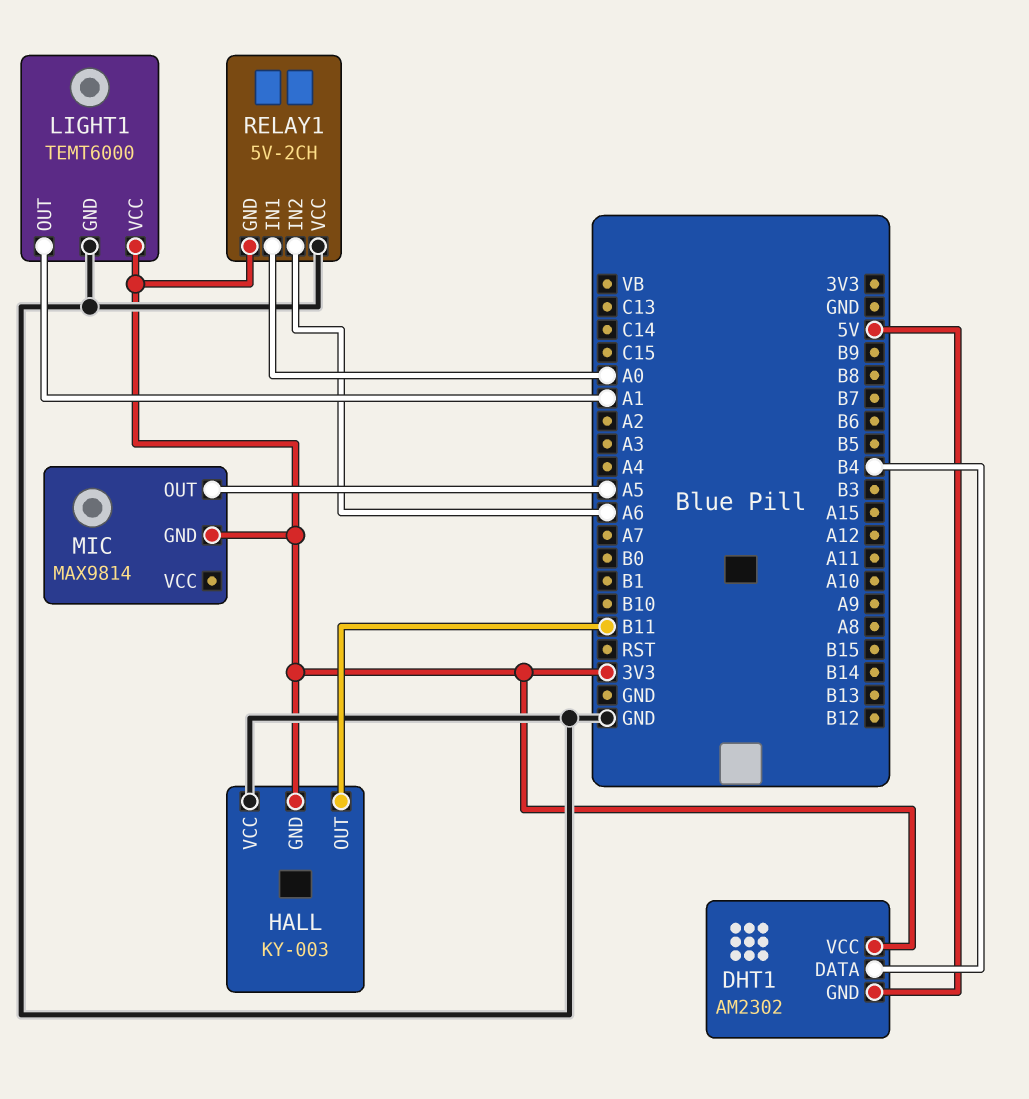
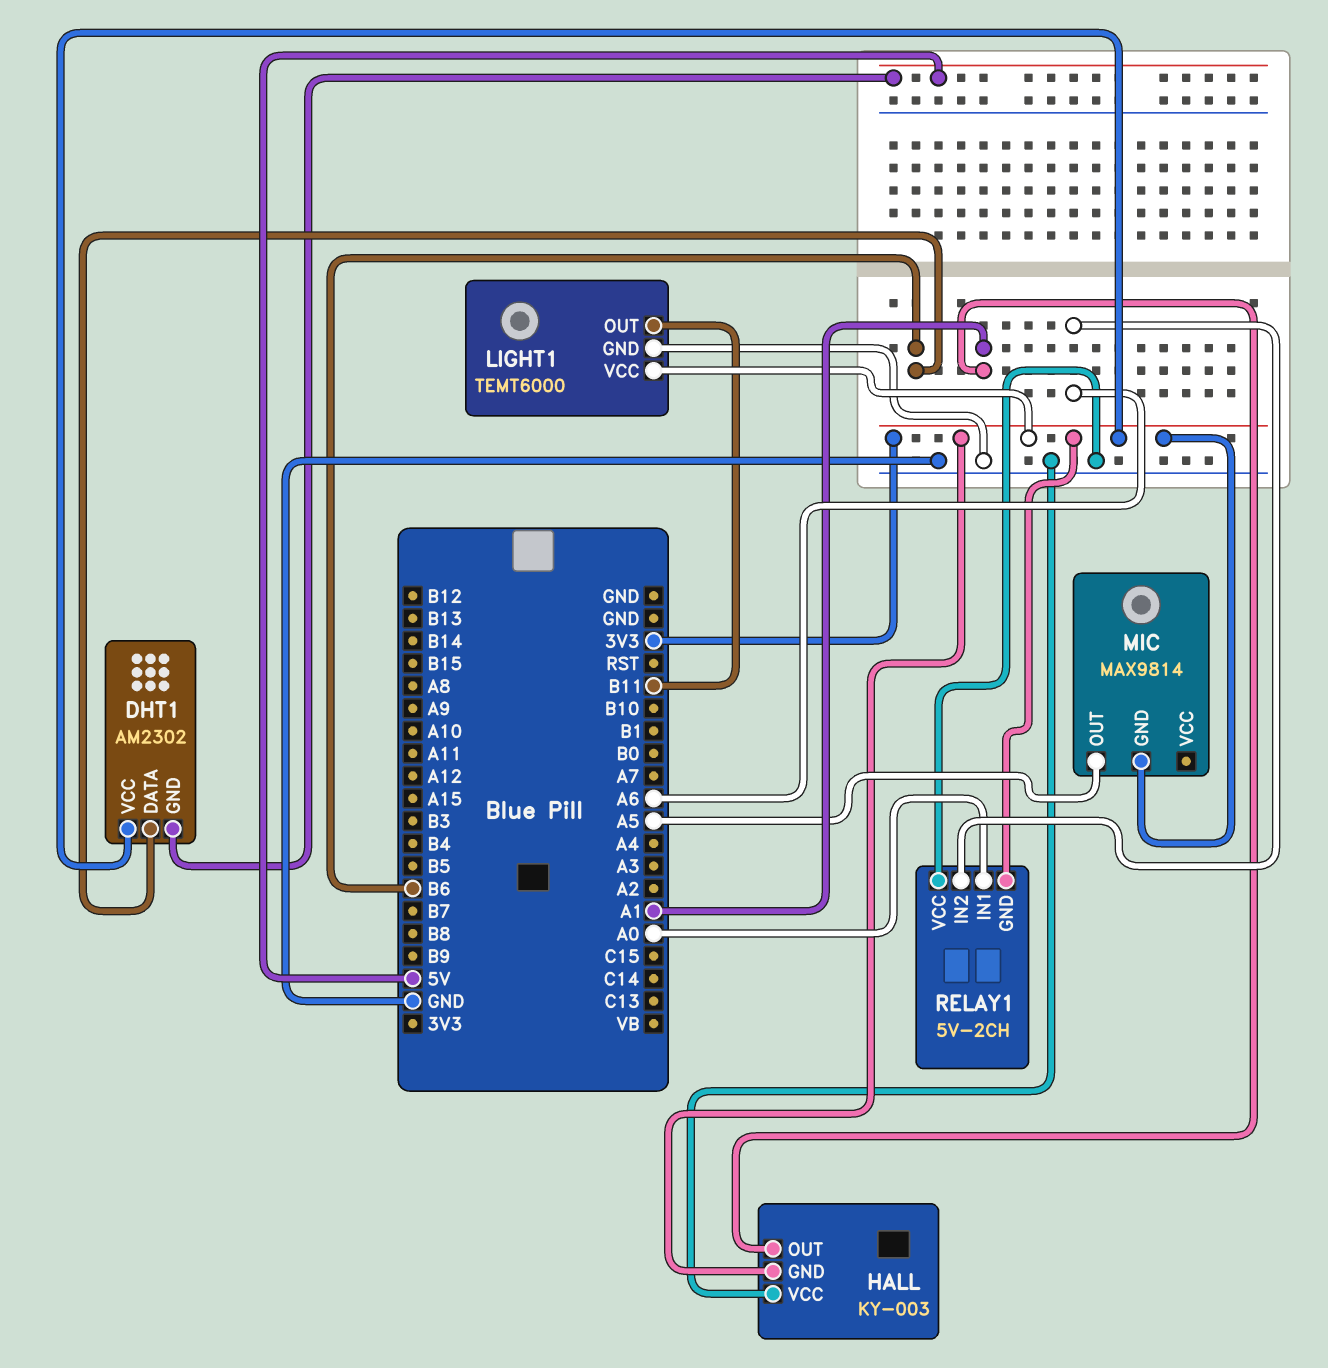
DHT1 pin DATA: B4 -> B6
HALL pin OUT: B11 -> A1
LIGHT1 pin OUT: A1 -> B11

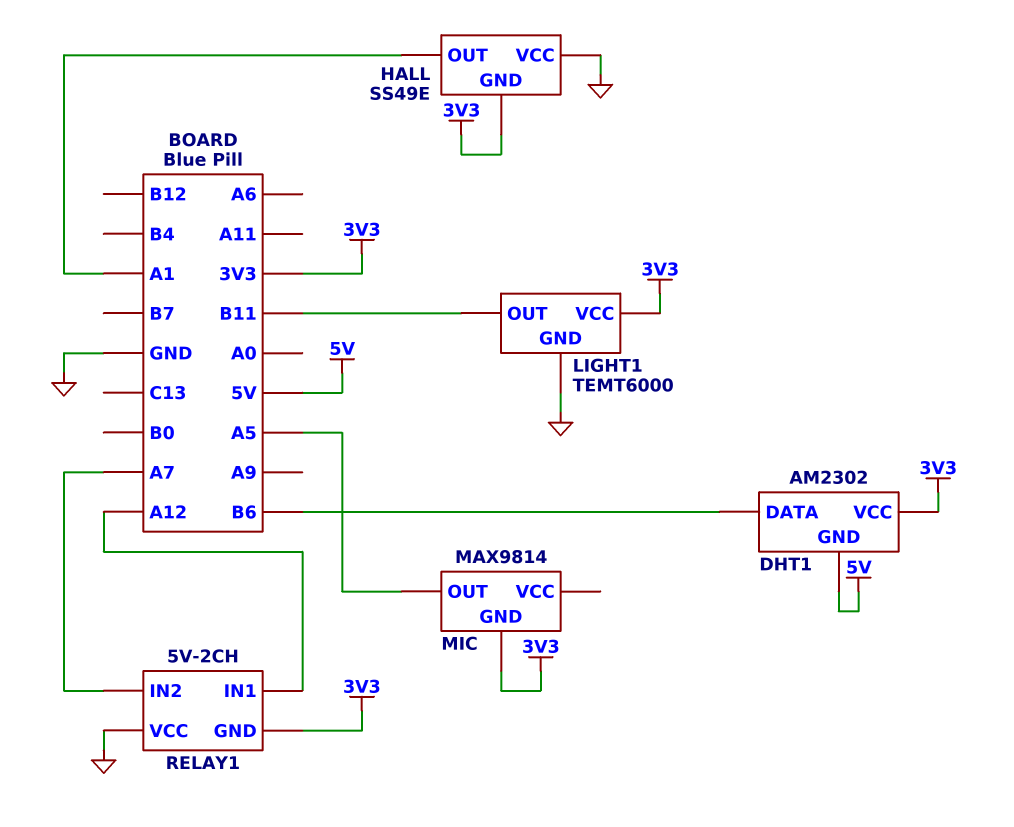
HALL: KY-003 -> SS49E
RELAY1 pin IN1: A0 -> A12
RELAY1 pin IN2: A6 -> A7

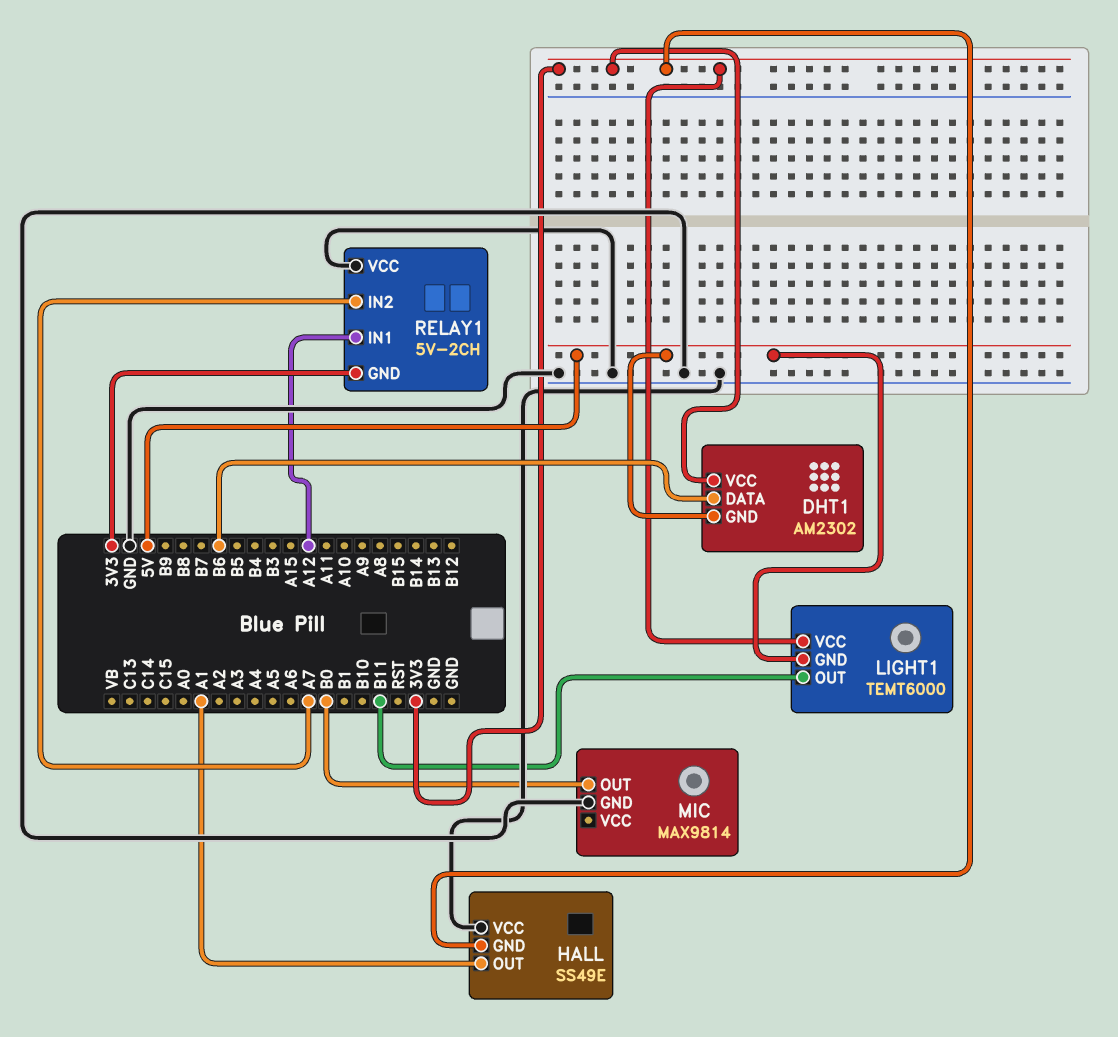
LIGHT1 pin GND: GND -> 5V
MIC pin GND: 3V3 -> GND
MIC pin OUT: A5 -> B0

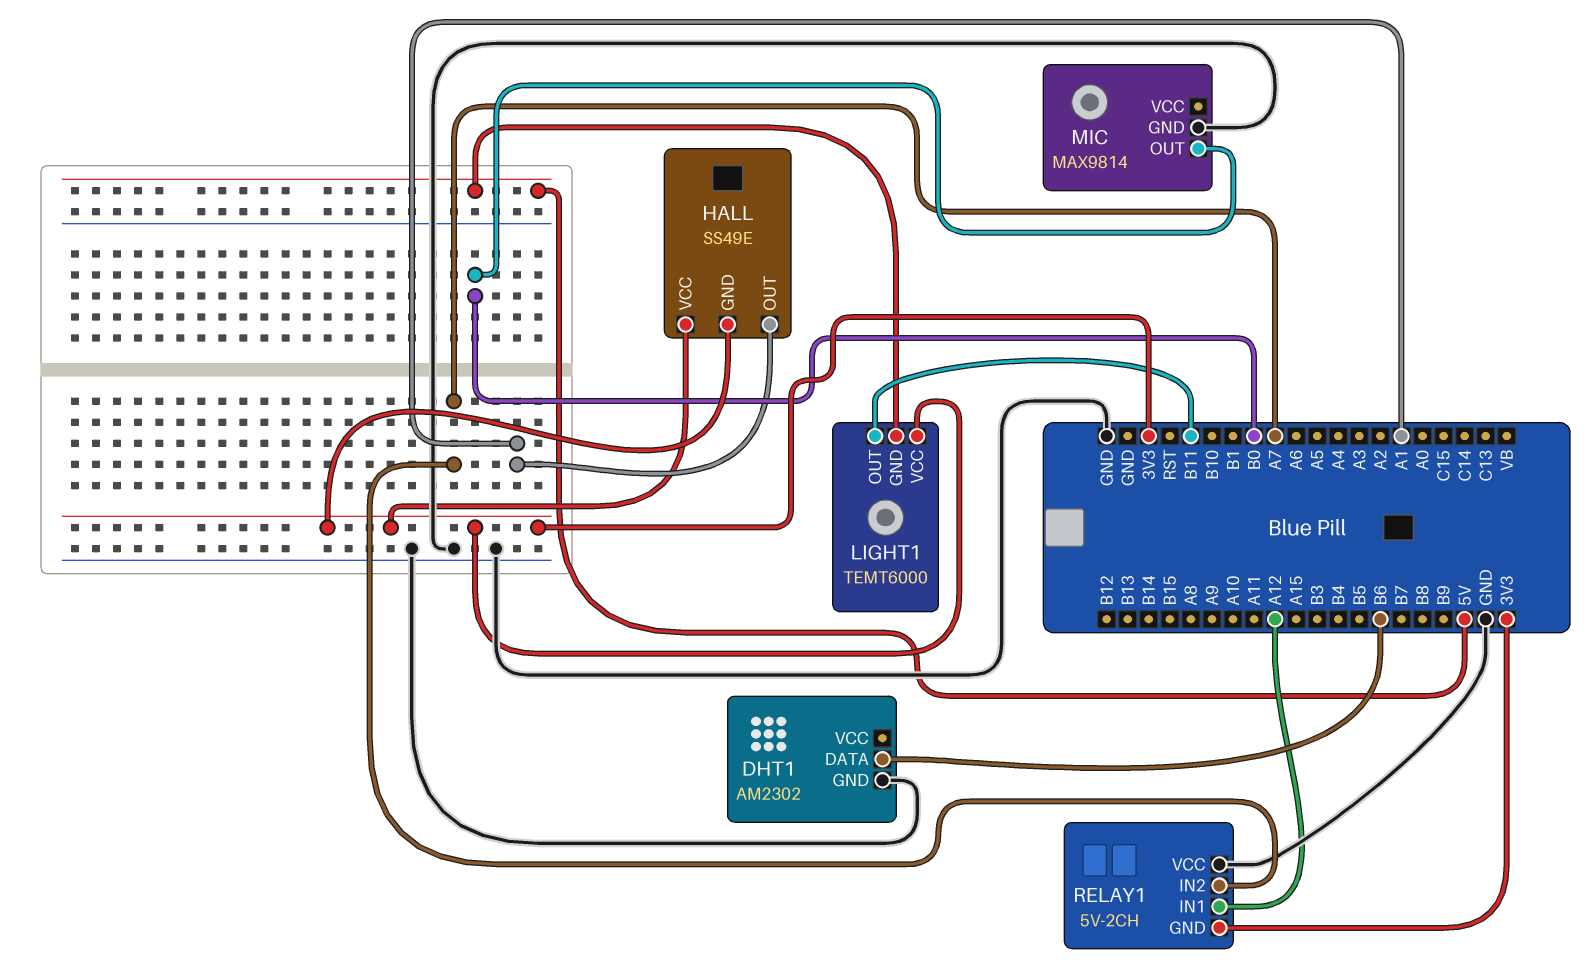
DHT1 pin GND: 5V -> GND
DHT1 pin VCC: 3V3 -> none
HALL pin VCC: GND -> 3V3

